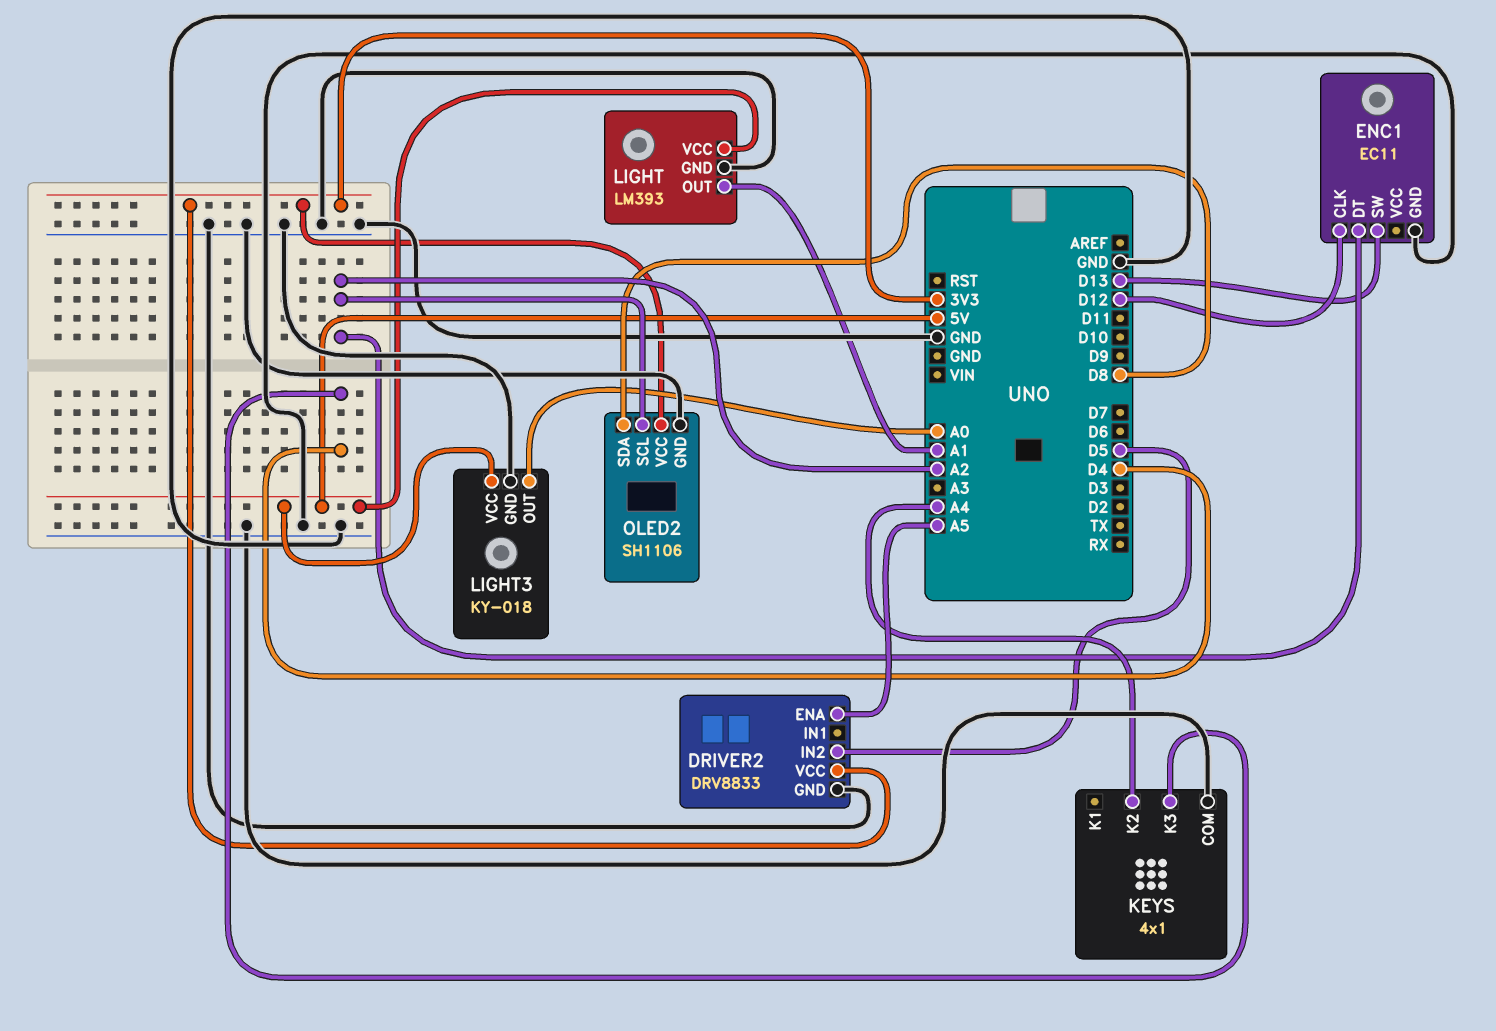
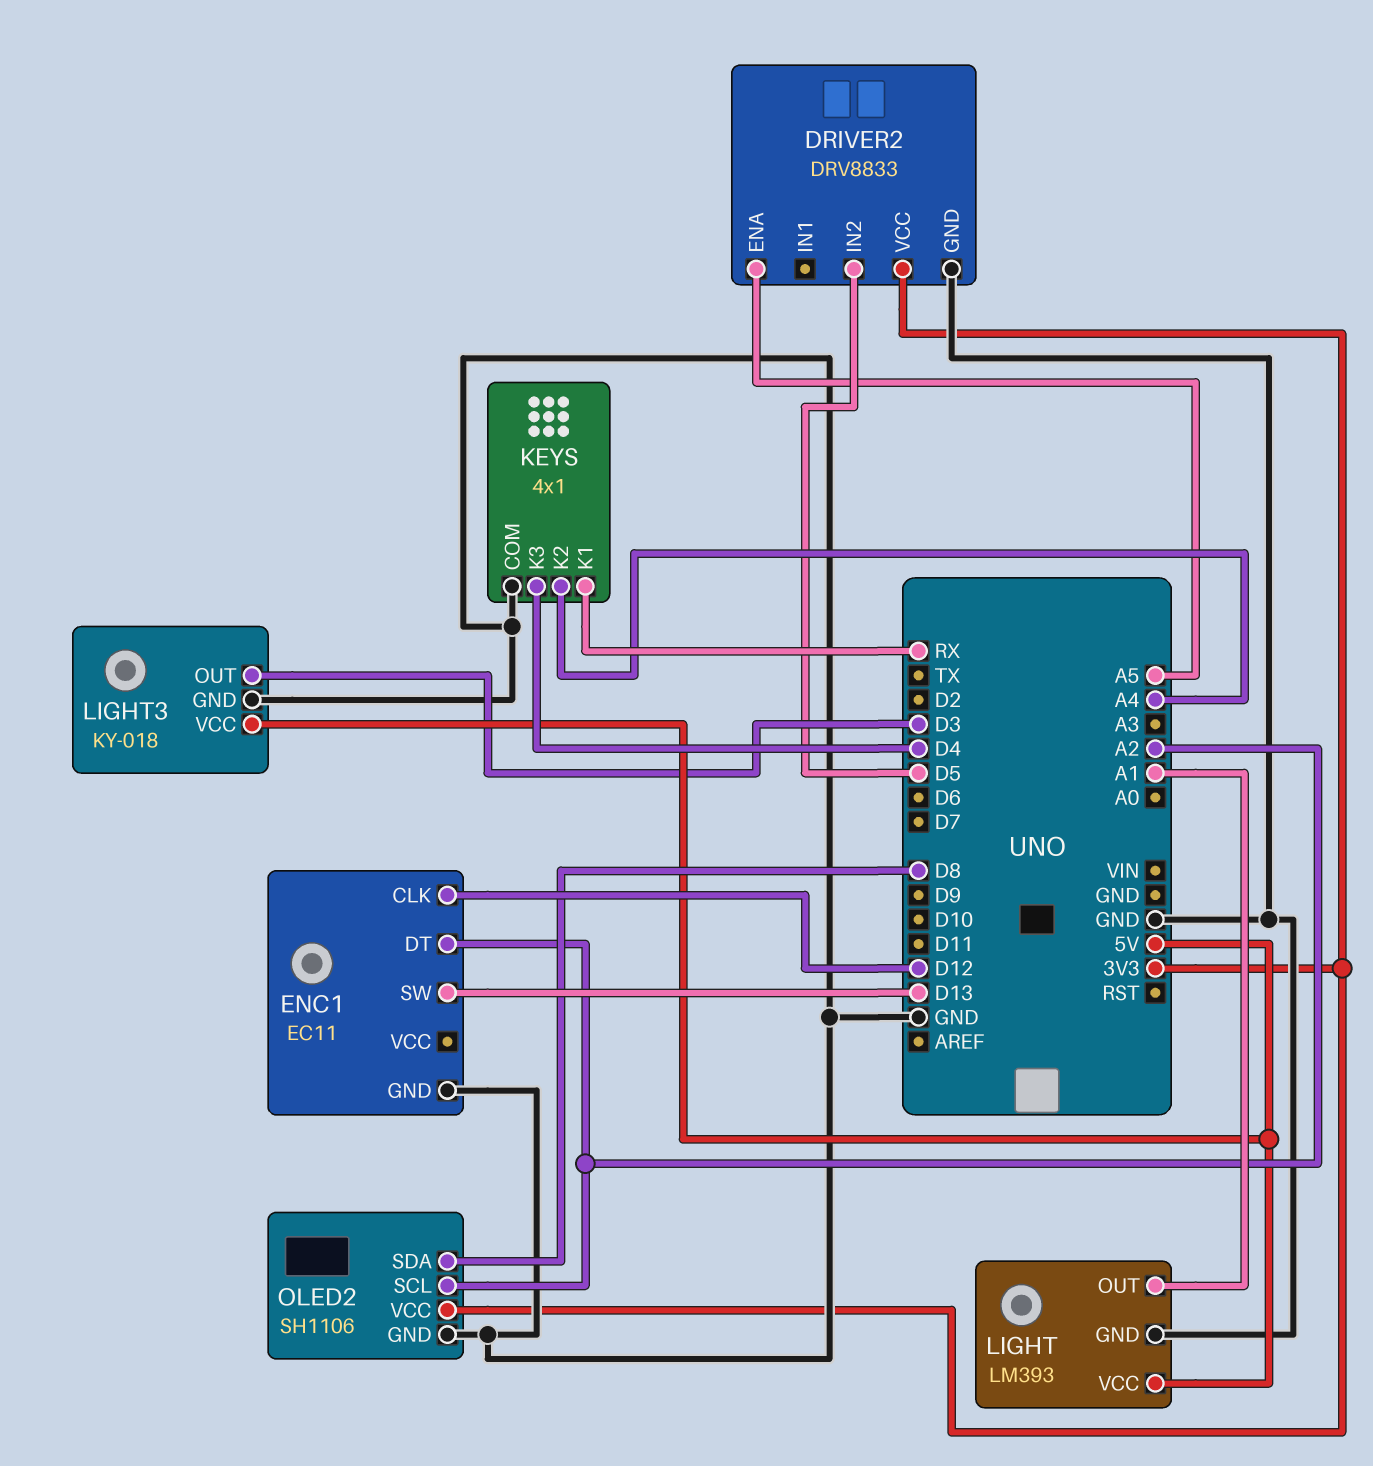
KEYS pin K1: none -> RX
LIGHT3 pin OUT: A0 -> D3

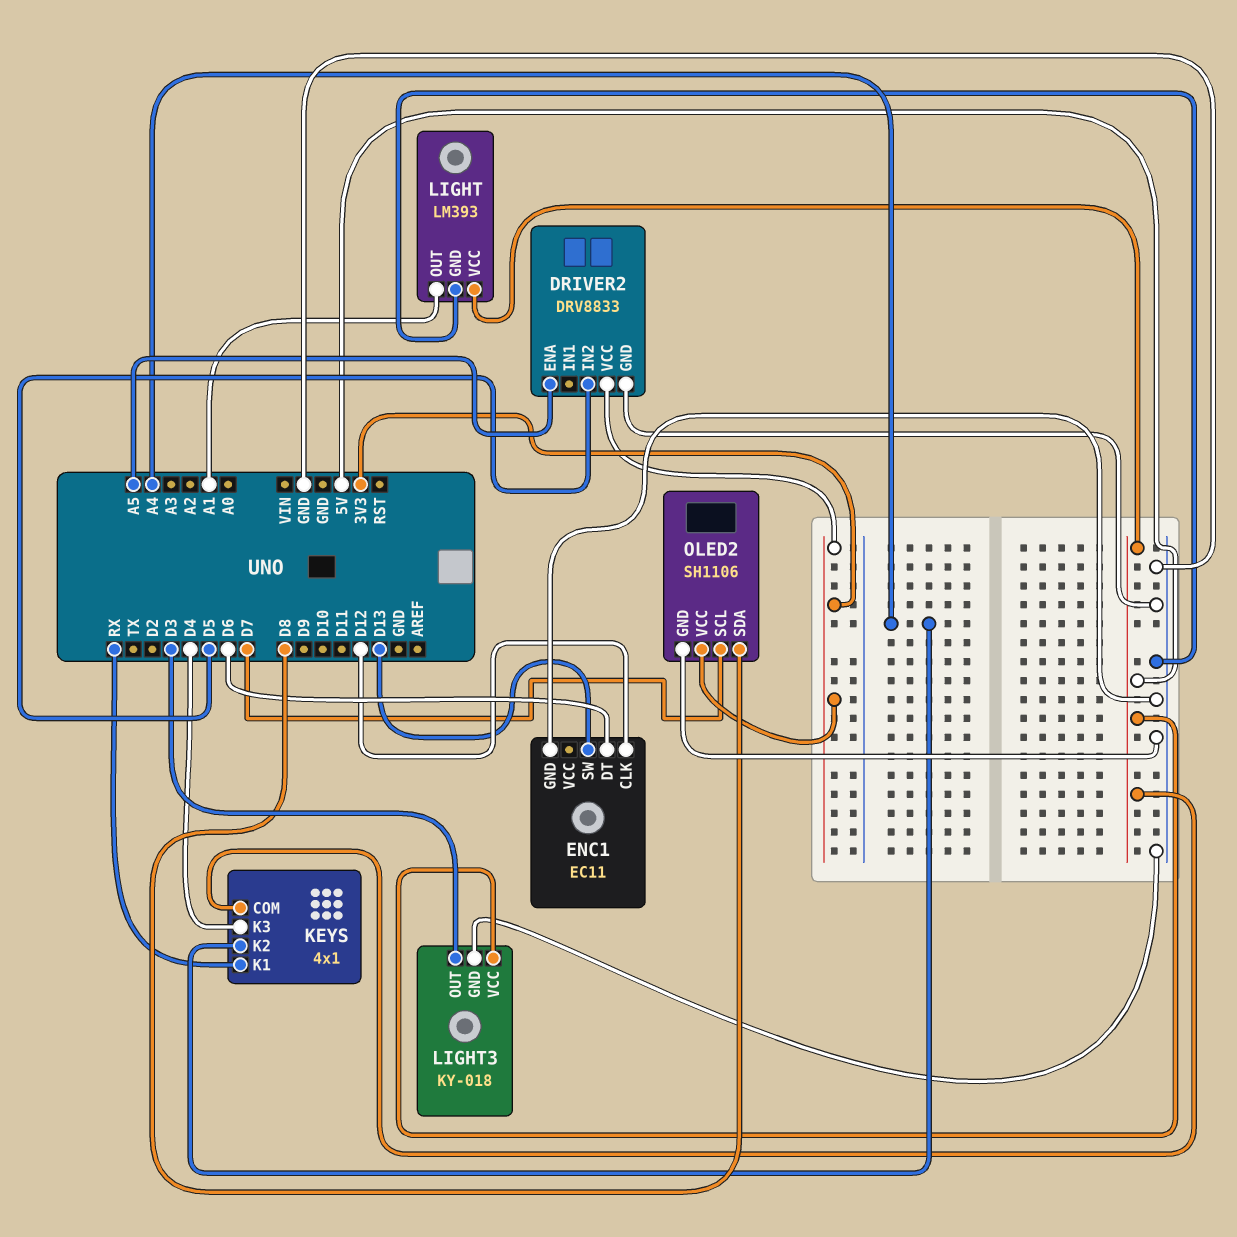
ENC1 pin DT: A2 -> D6
KEYS pin COM: GND -> 5V
OLED2 pin SCL: A2 -> D7

